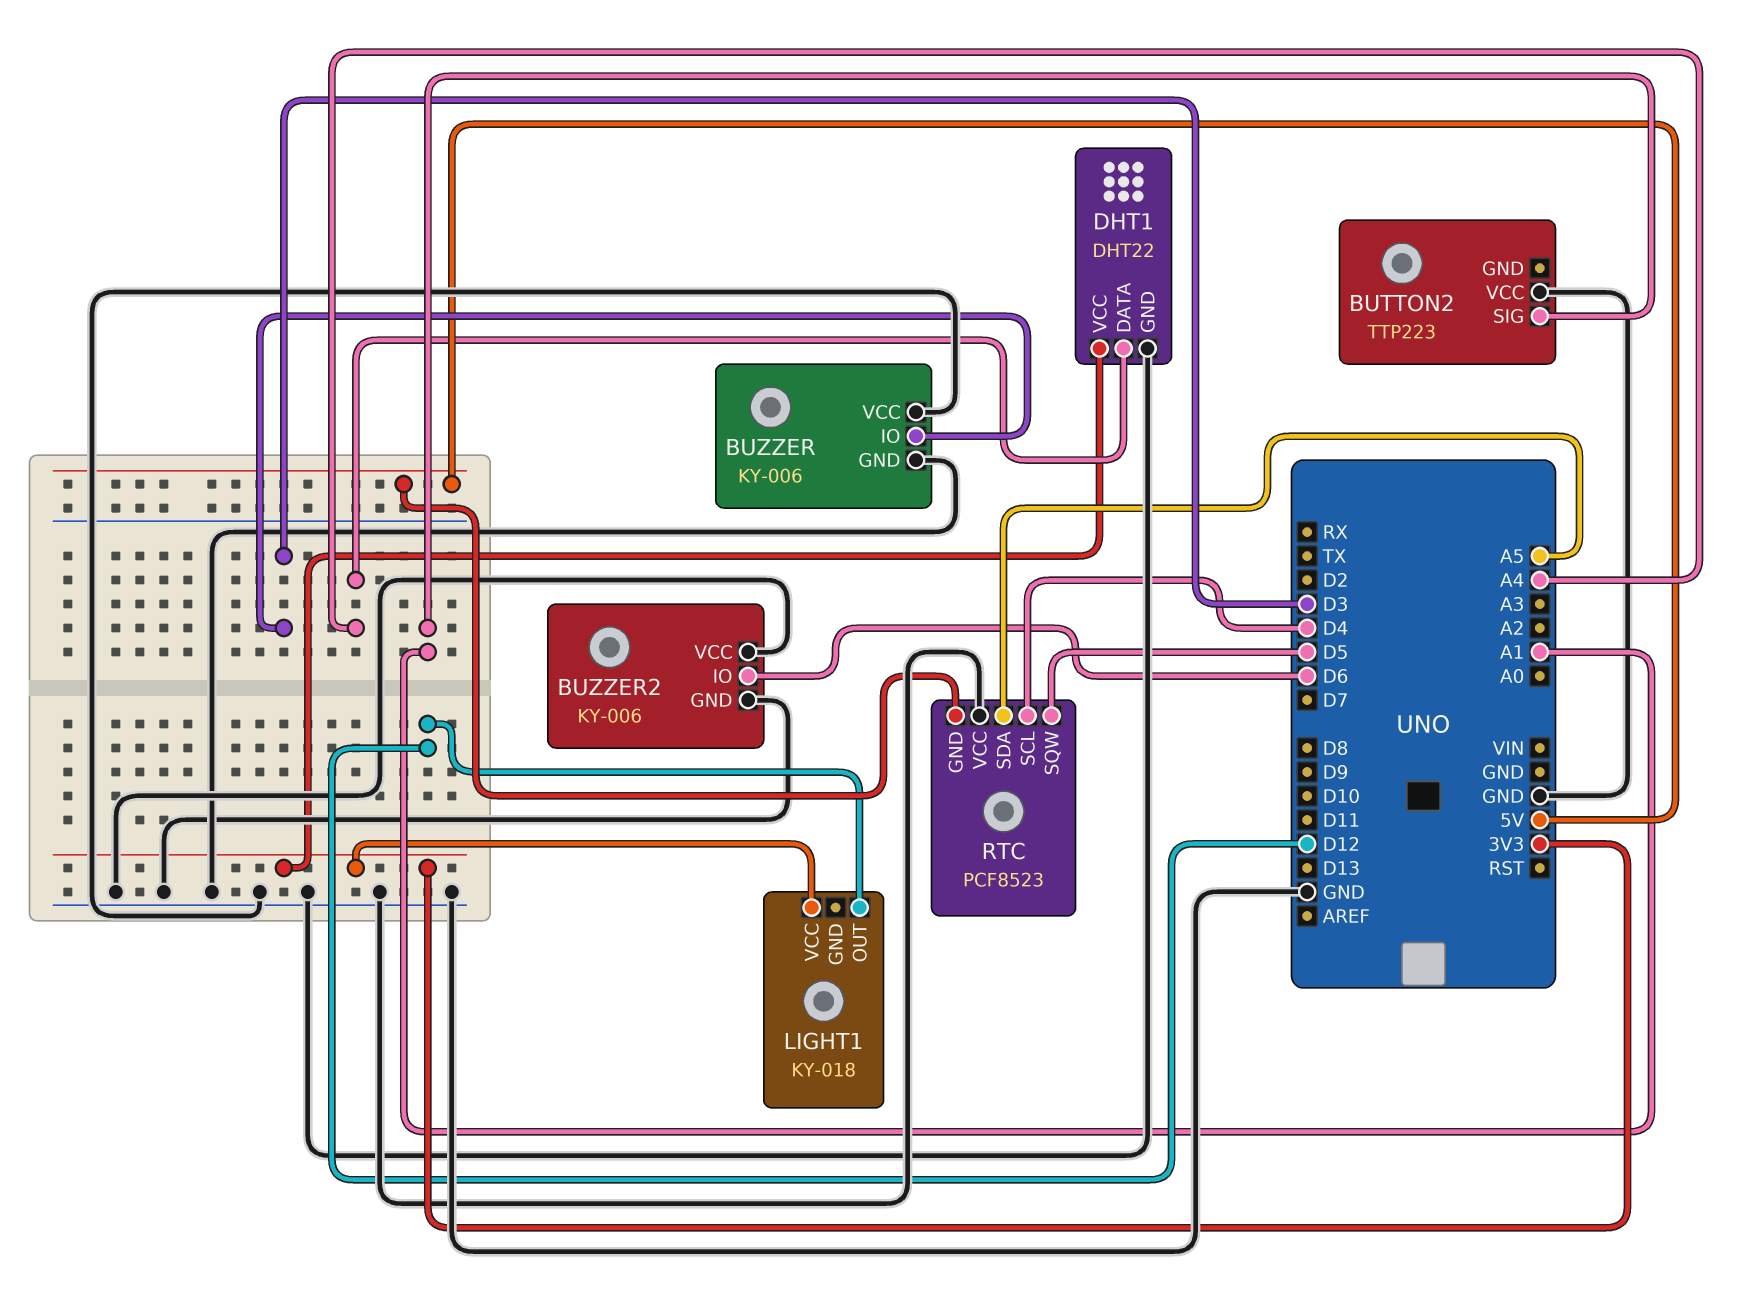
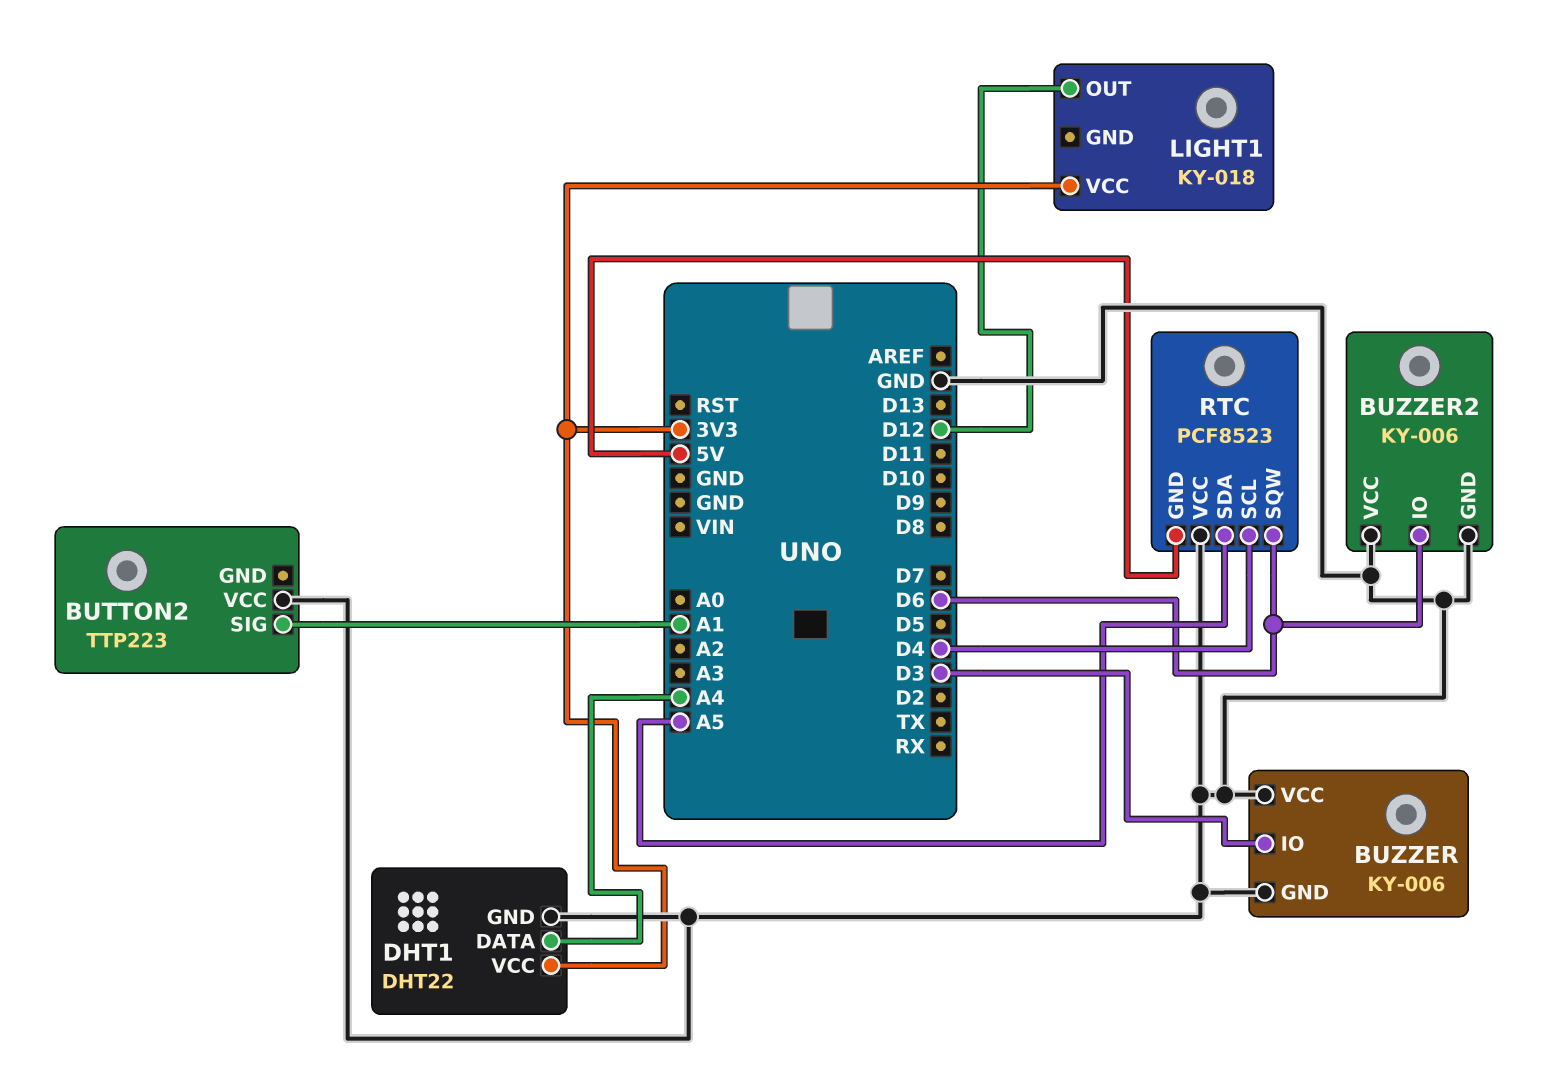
RTC pin SQW: D5 -> D6

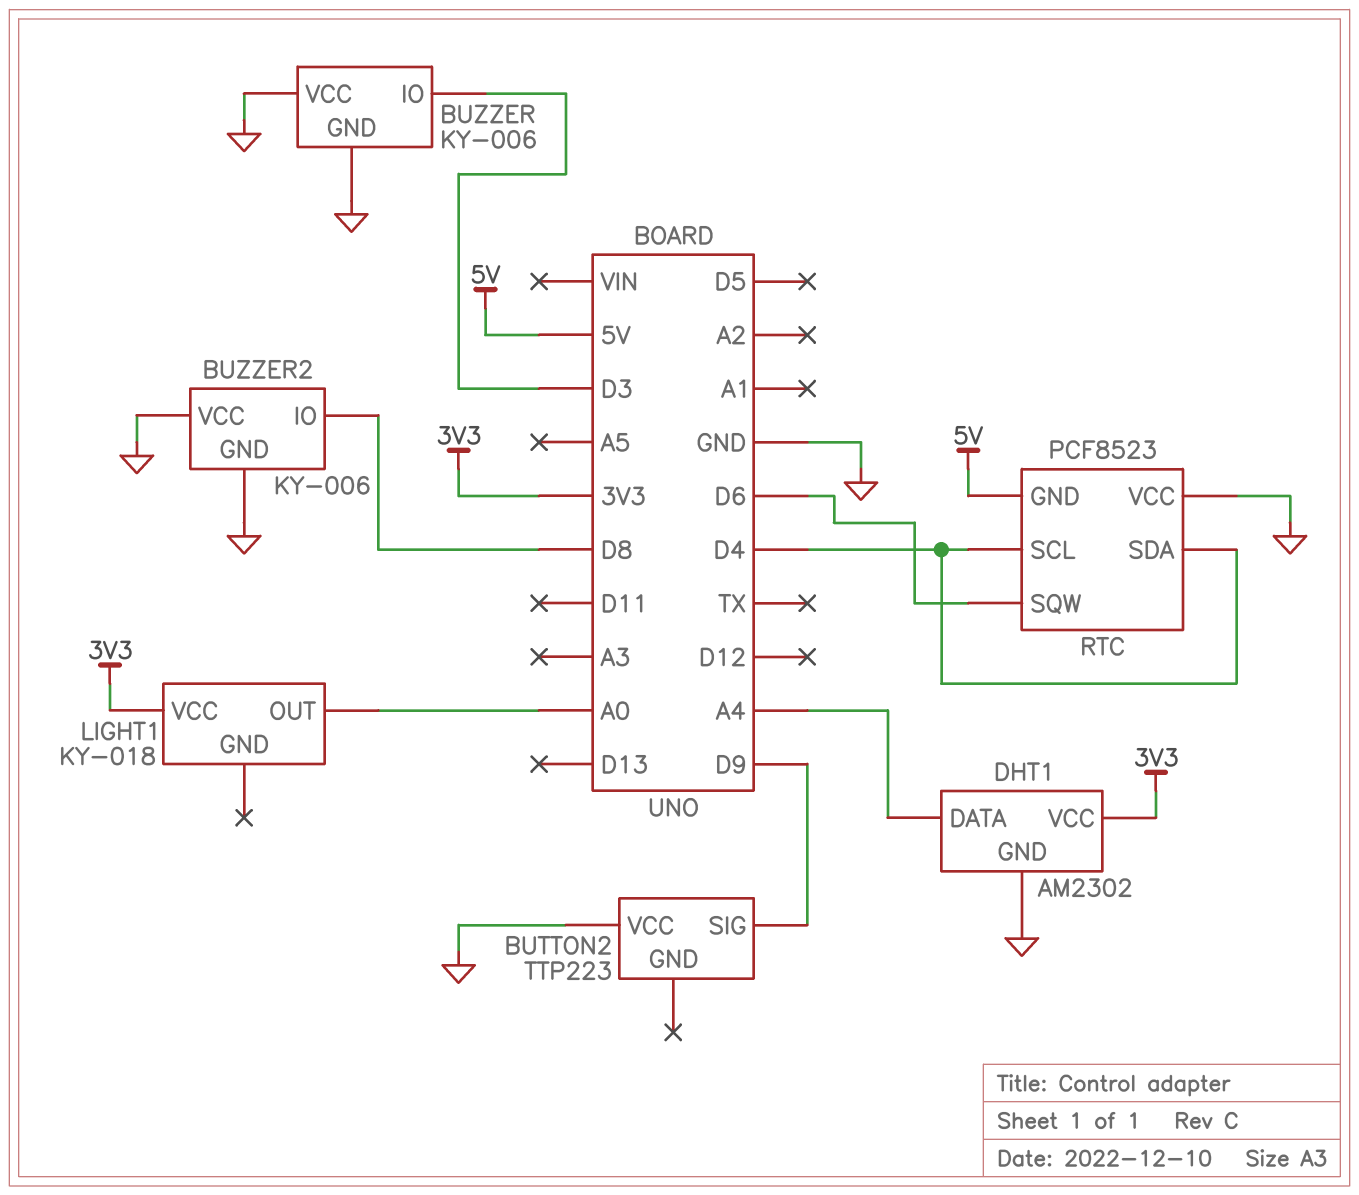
BUTTON2 pin SIG: A1 -> D9
BUZZER2 pin IO: D6 -> D8
DHT1: DHT22 -> AM2302
LIGHT1 pin OUT: D12 -> A0
RTC pin SDA: A5 -> D4

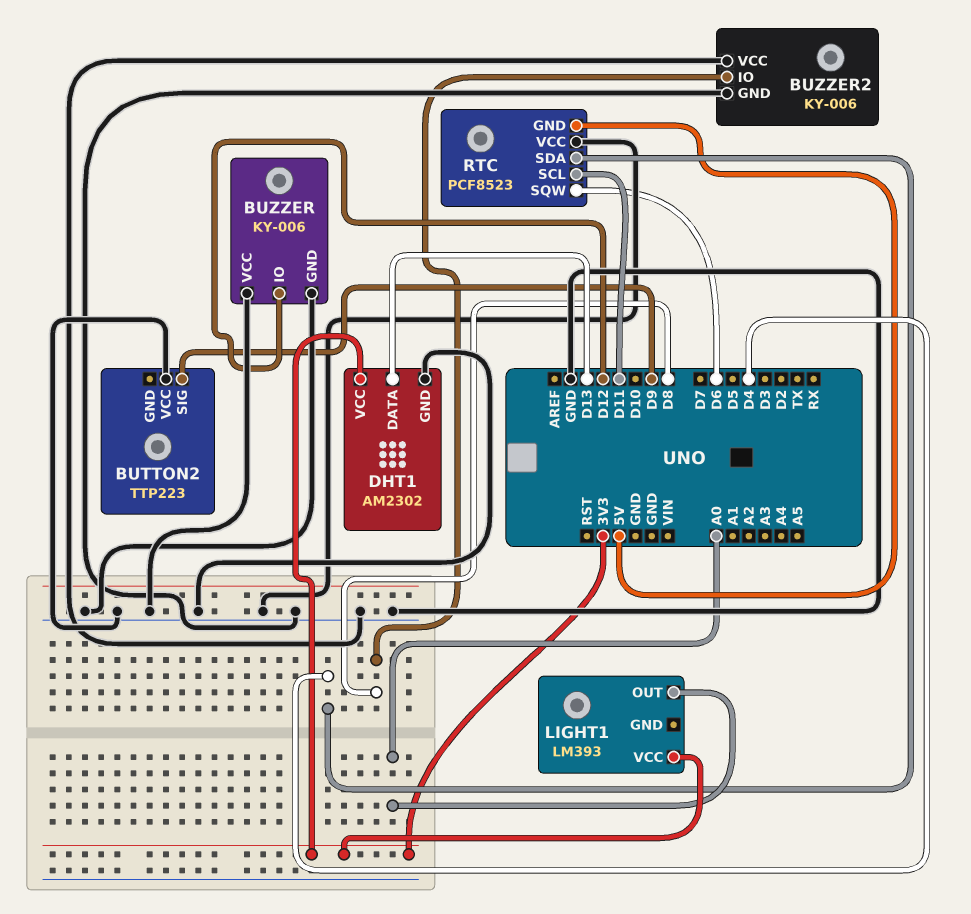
BUZZER pin IO: D3 -> D12
DHT1 pin DATA: A4 -> D13
LIGHT1: KY-018 -> LM393
RTC pin SCL: D4 -> D11

